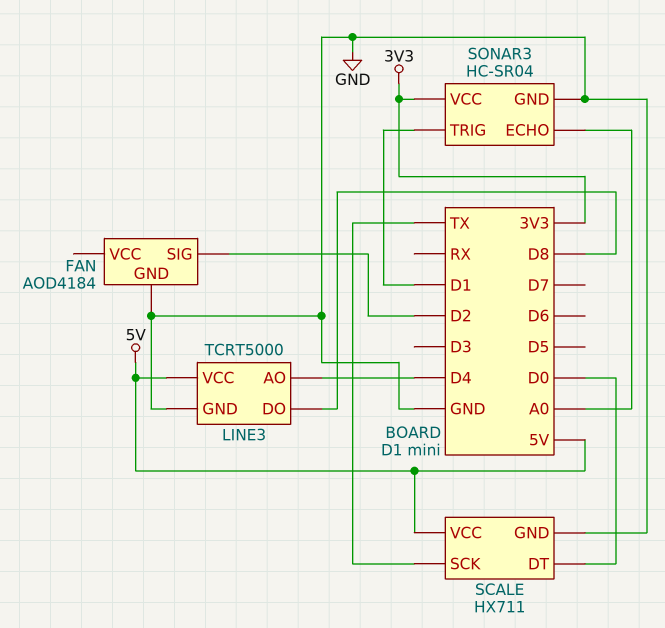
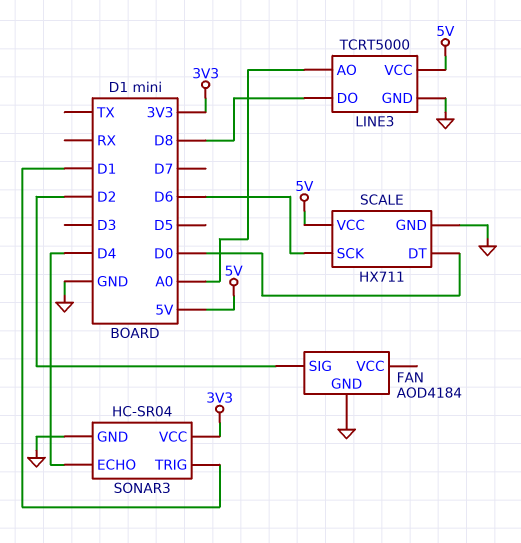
LINE3 pin AO: D4 -> A0
SCALE pin SCK: TX -> D6
SONAR3 pin ECHO: A0 -> D4

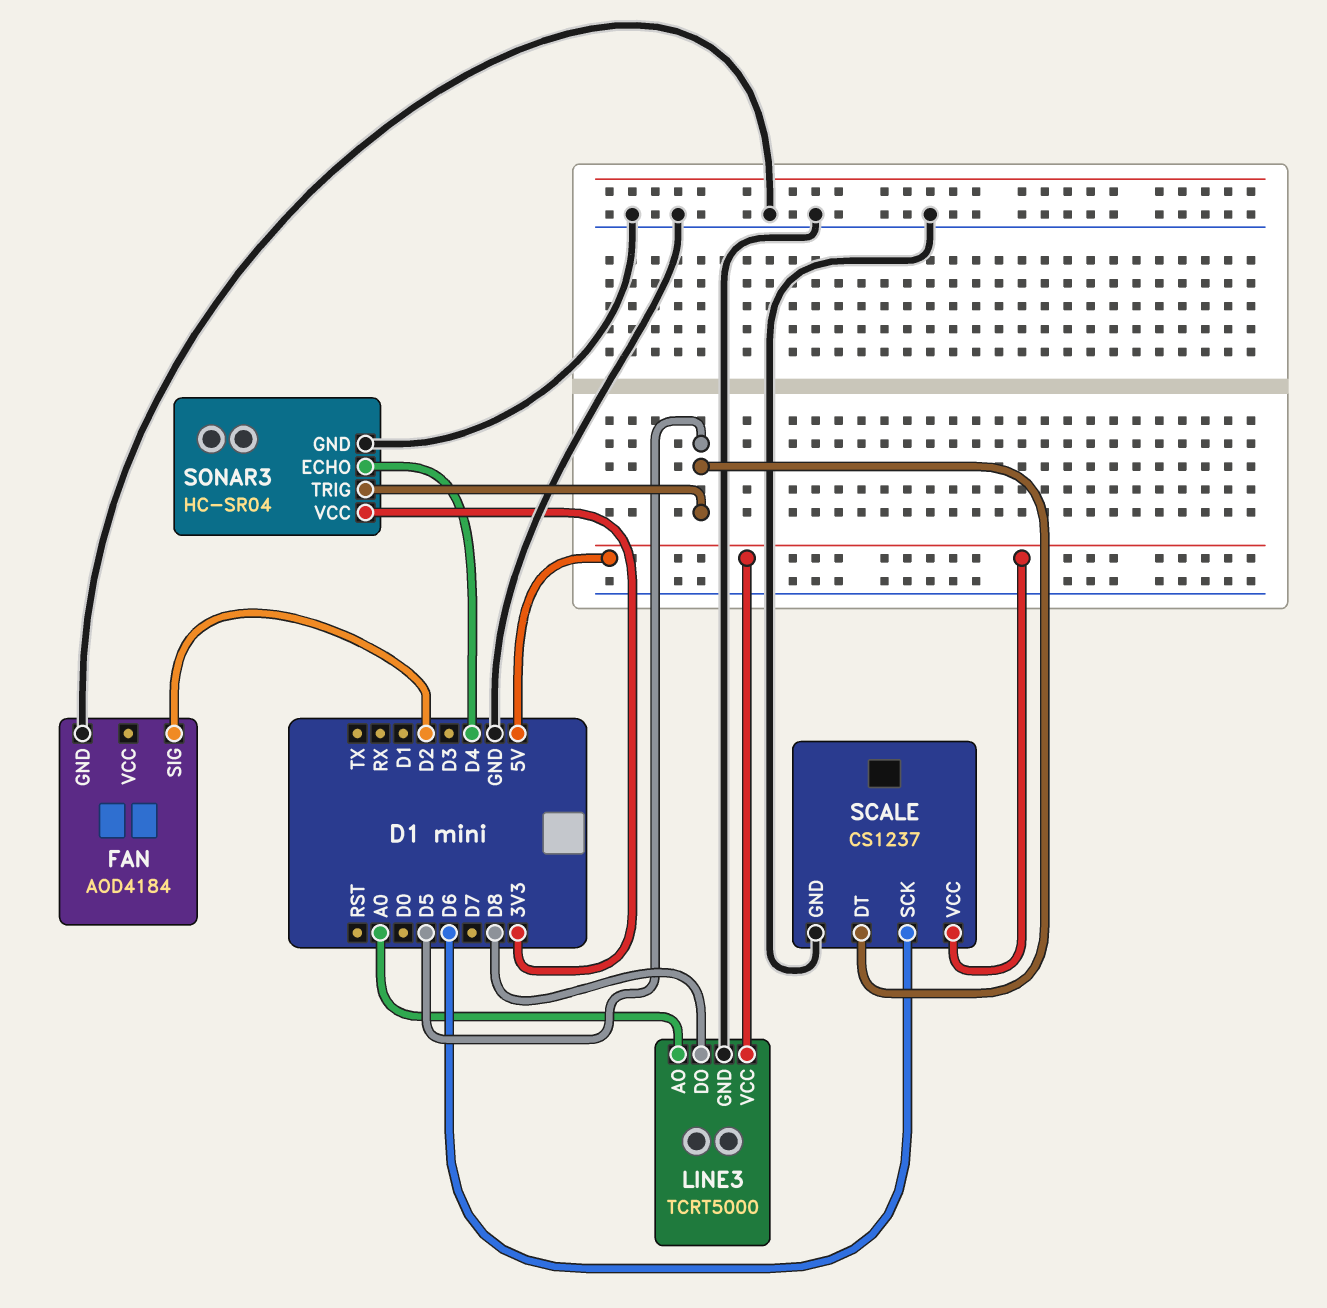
SCALE: HX711 -> CS1237
SCALE pin DT: D0 -> D5
SONAR3 pin TRIG: D1 -> D5

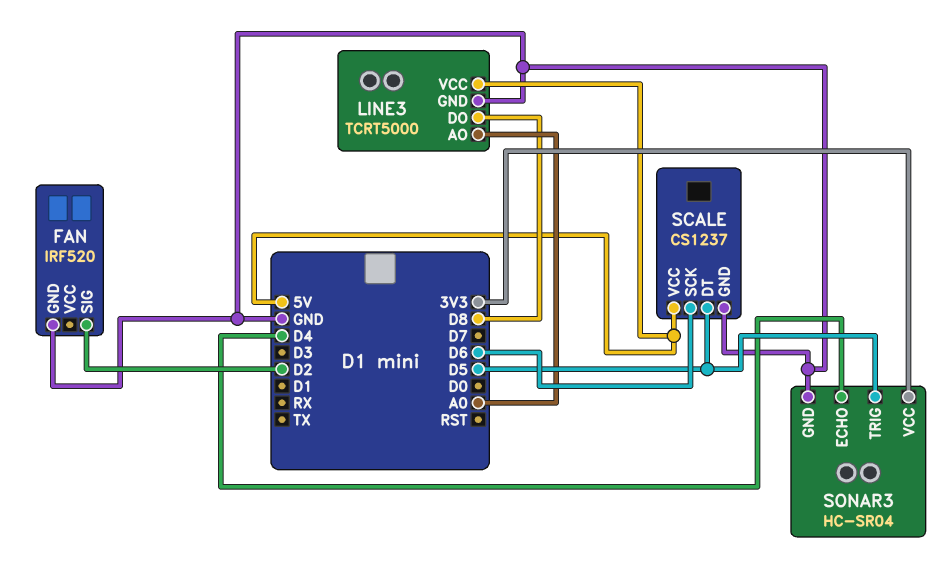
FAN: AOD4184 -> IRF520

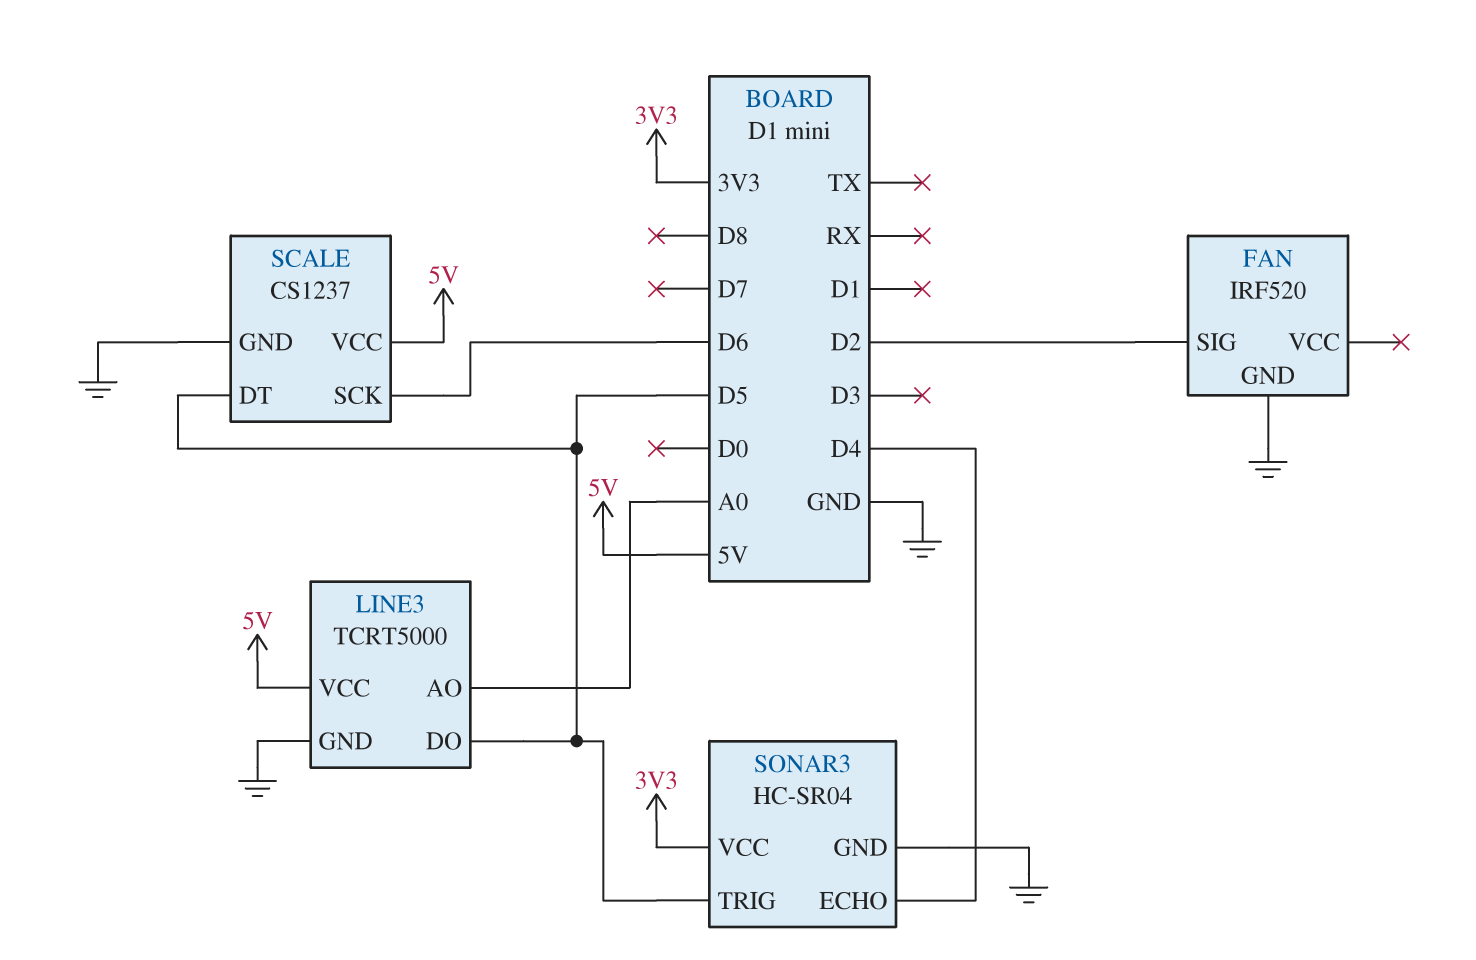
LINE3 pin DO: D8 -> D5

